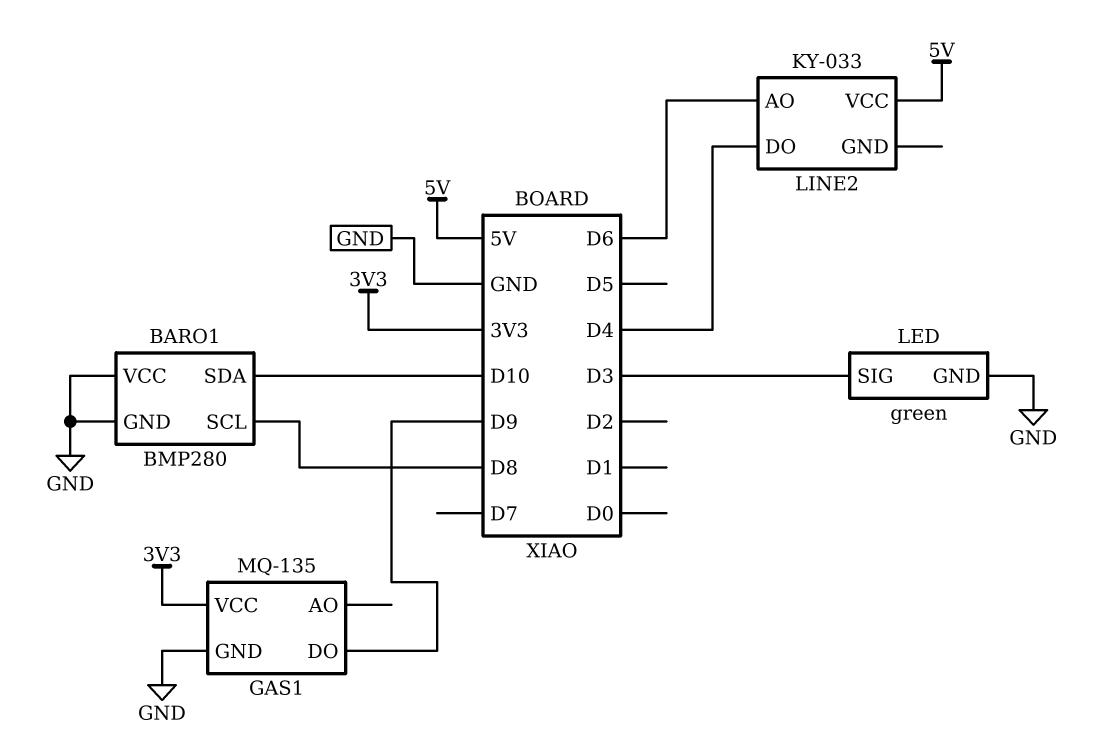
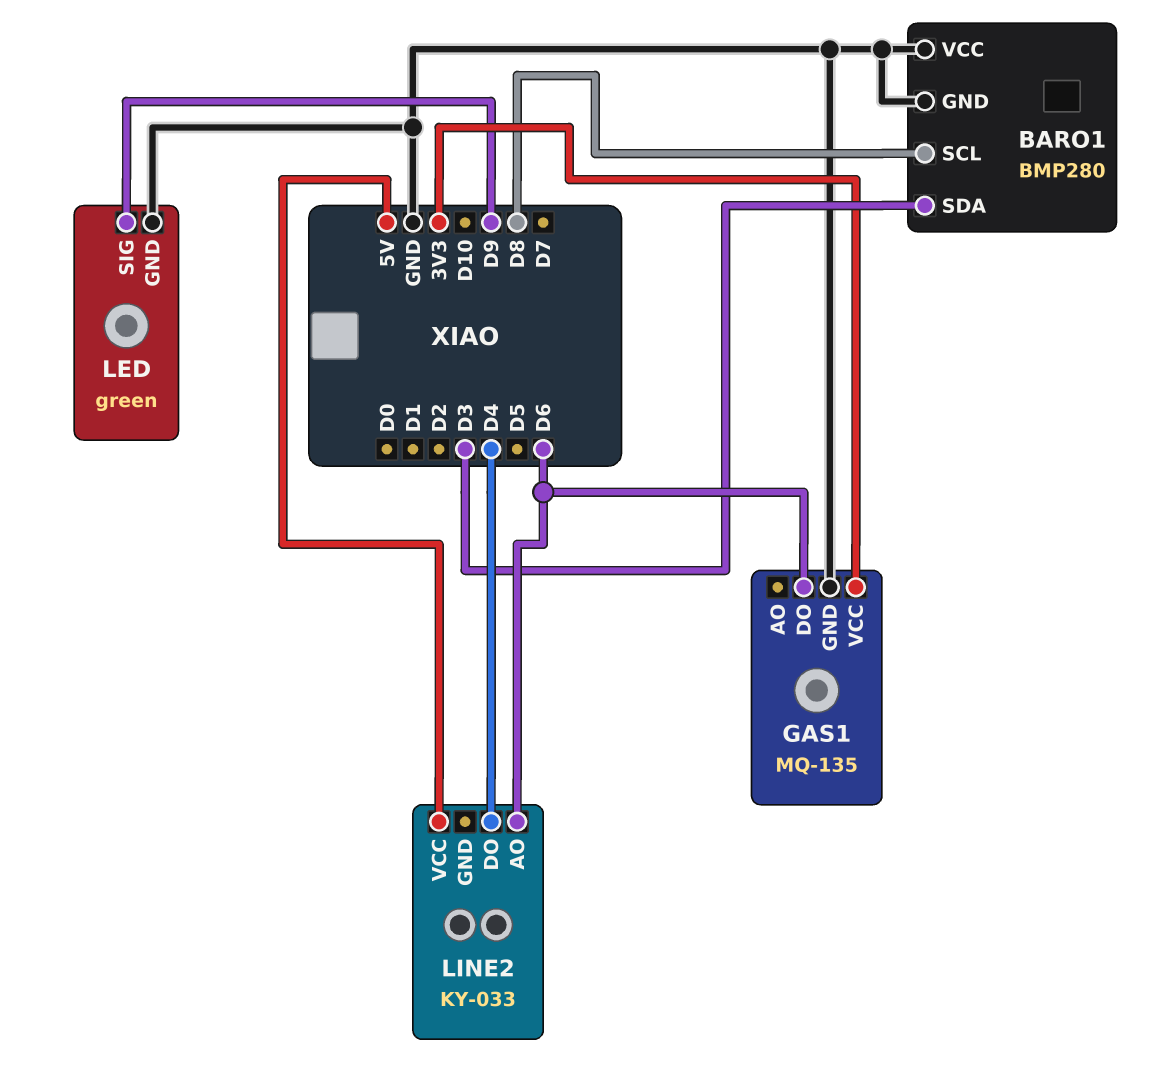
BARO1 pin SDA: D10 -> D3
GAS1 pin DO: D9 -> D6
LED pin SIG: D3 -> D9

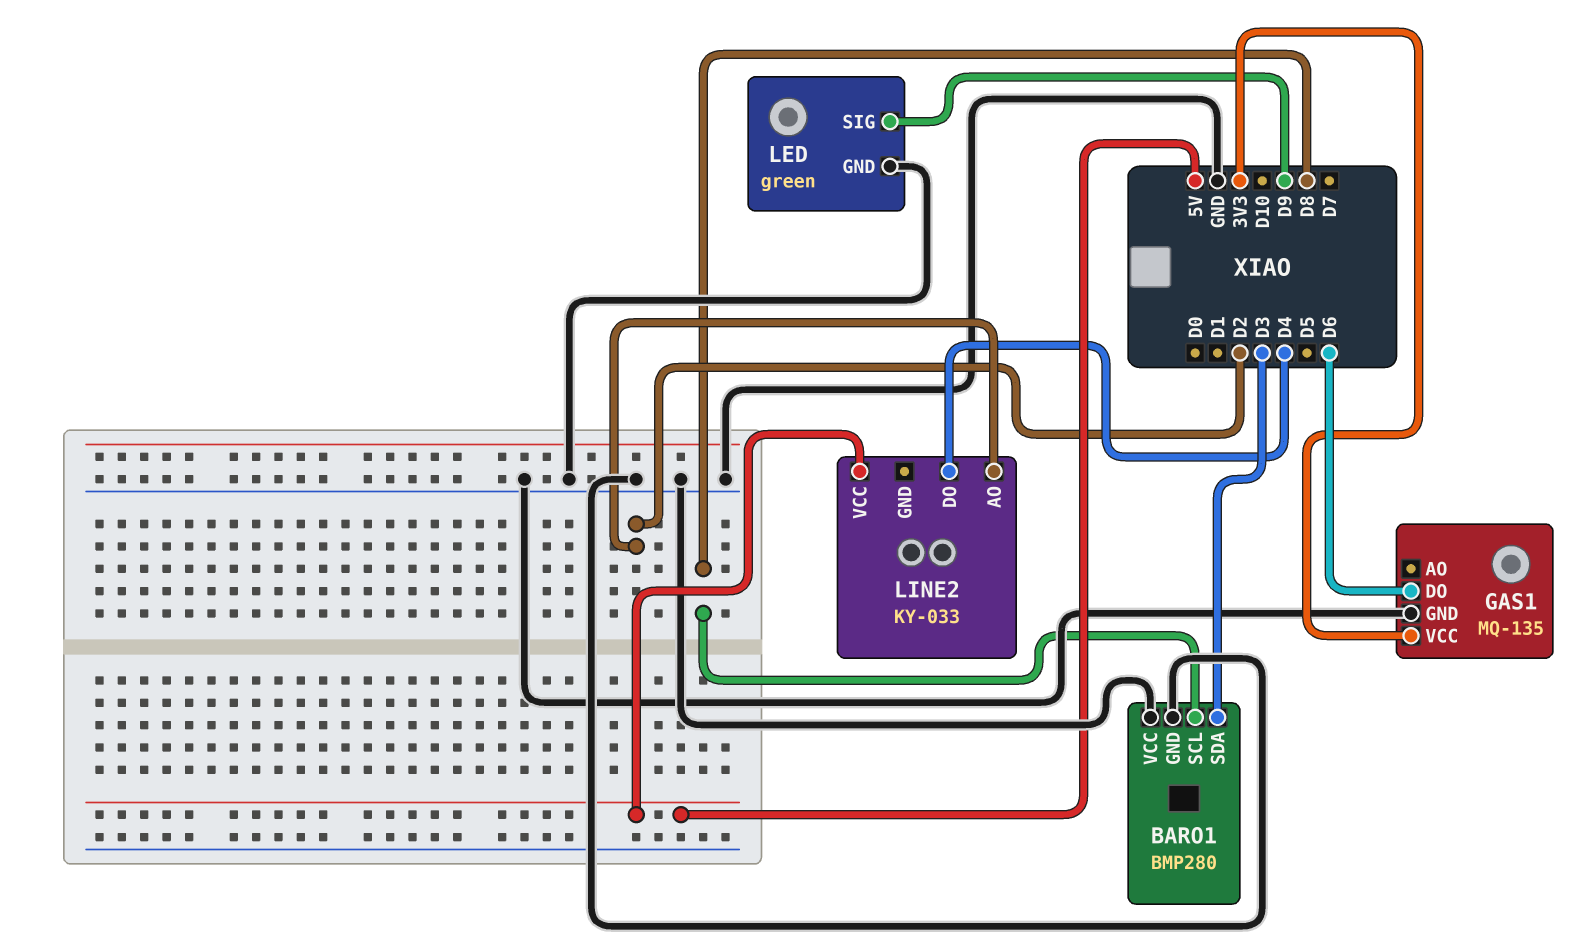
LINE2 pin AO: D6 -> D2

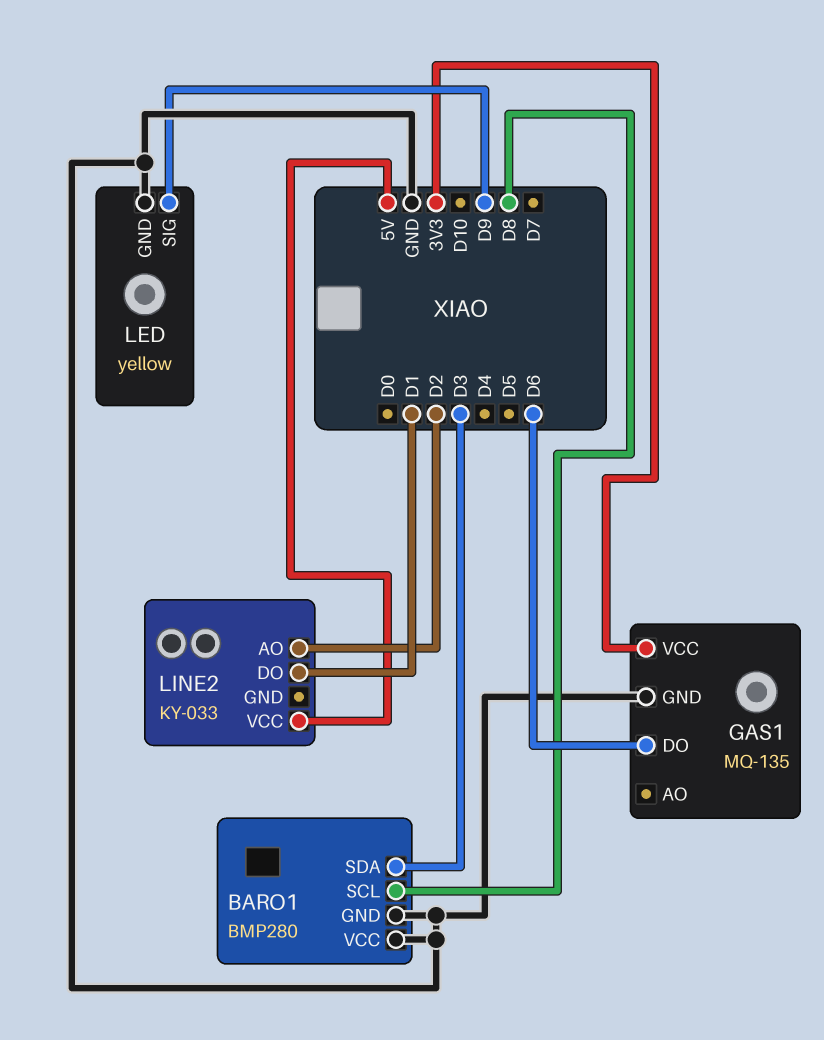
LED: green -> yellow
LINE2 pin DO: D4 -> D1

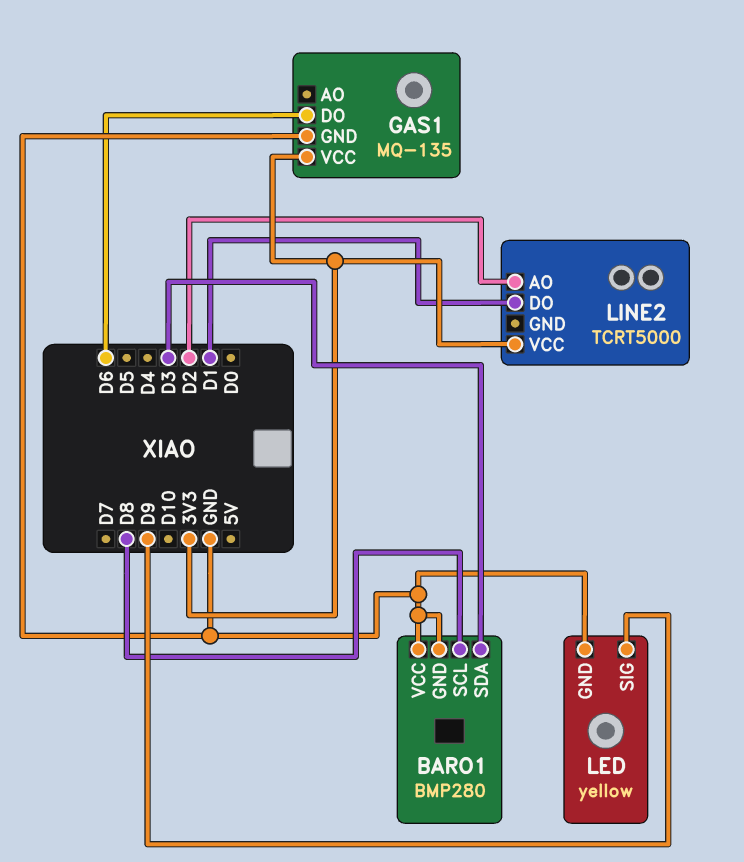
LINE2: KY-033 -> TCRT5000
LINE2 pin VCC: 5V -> 3V3

